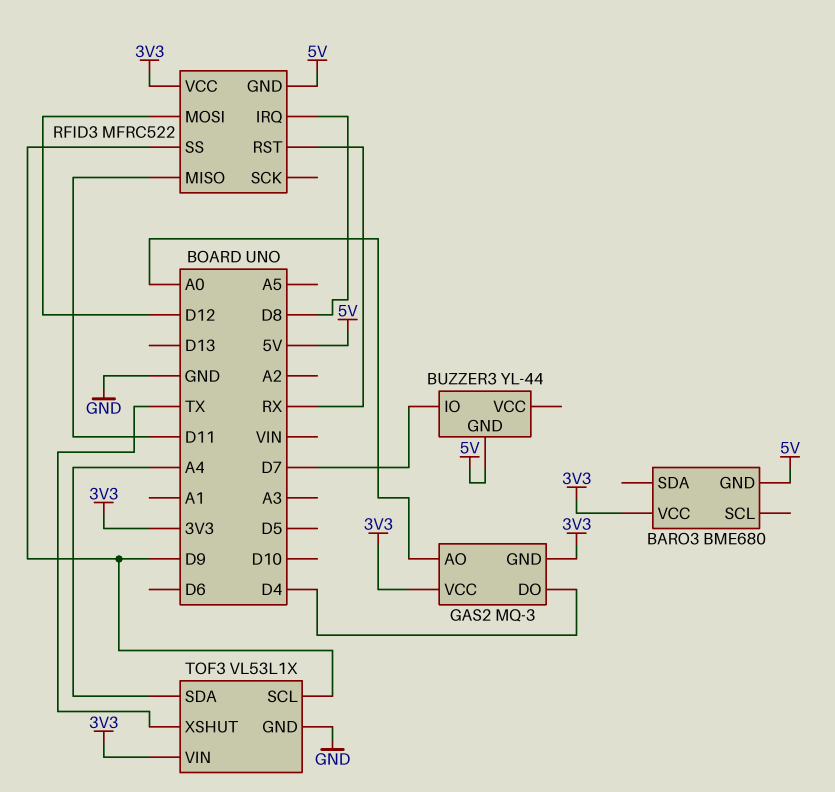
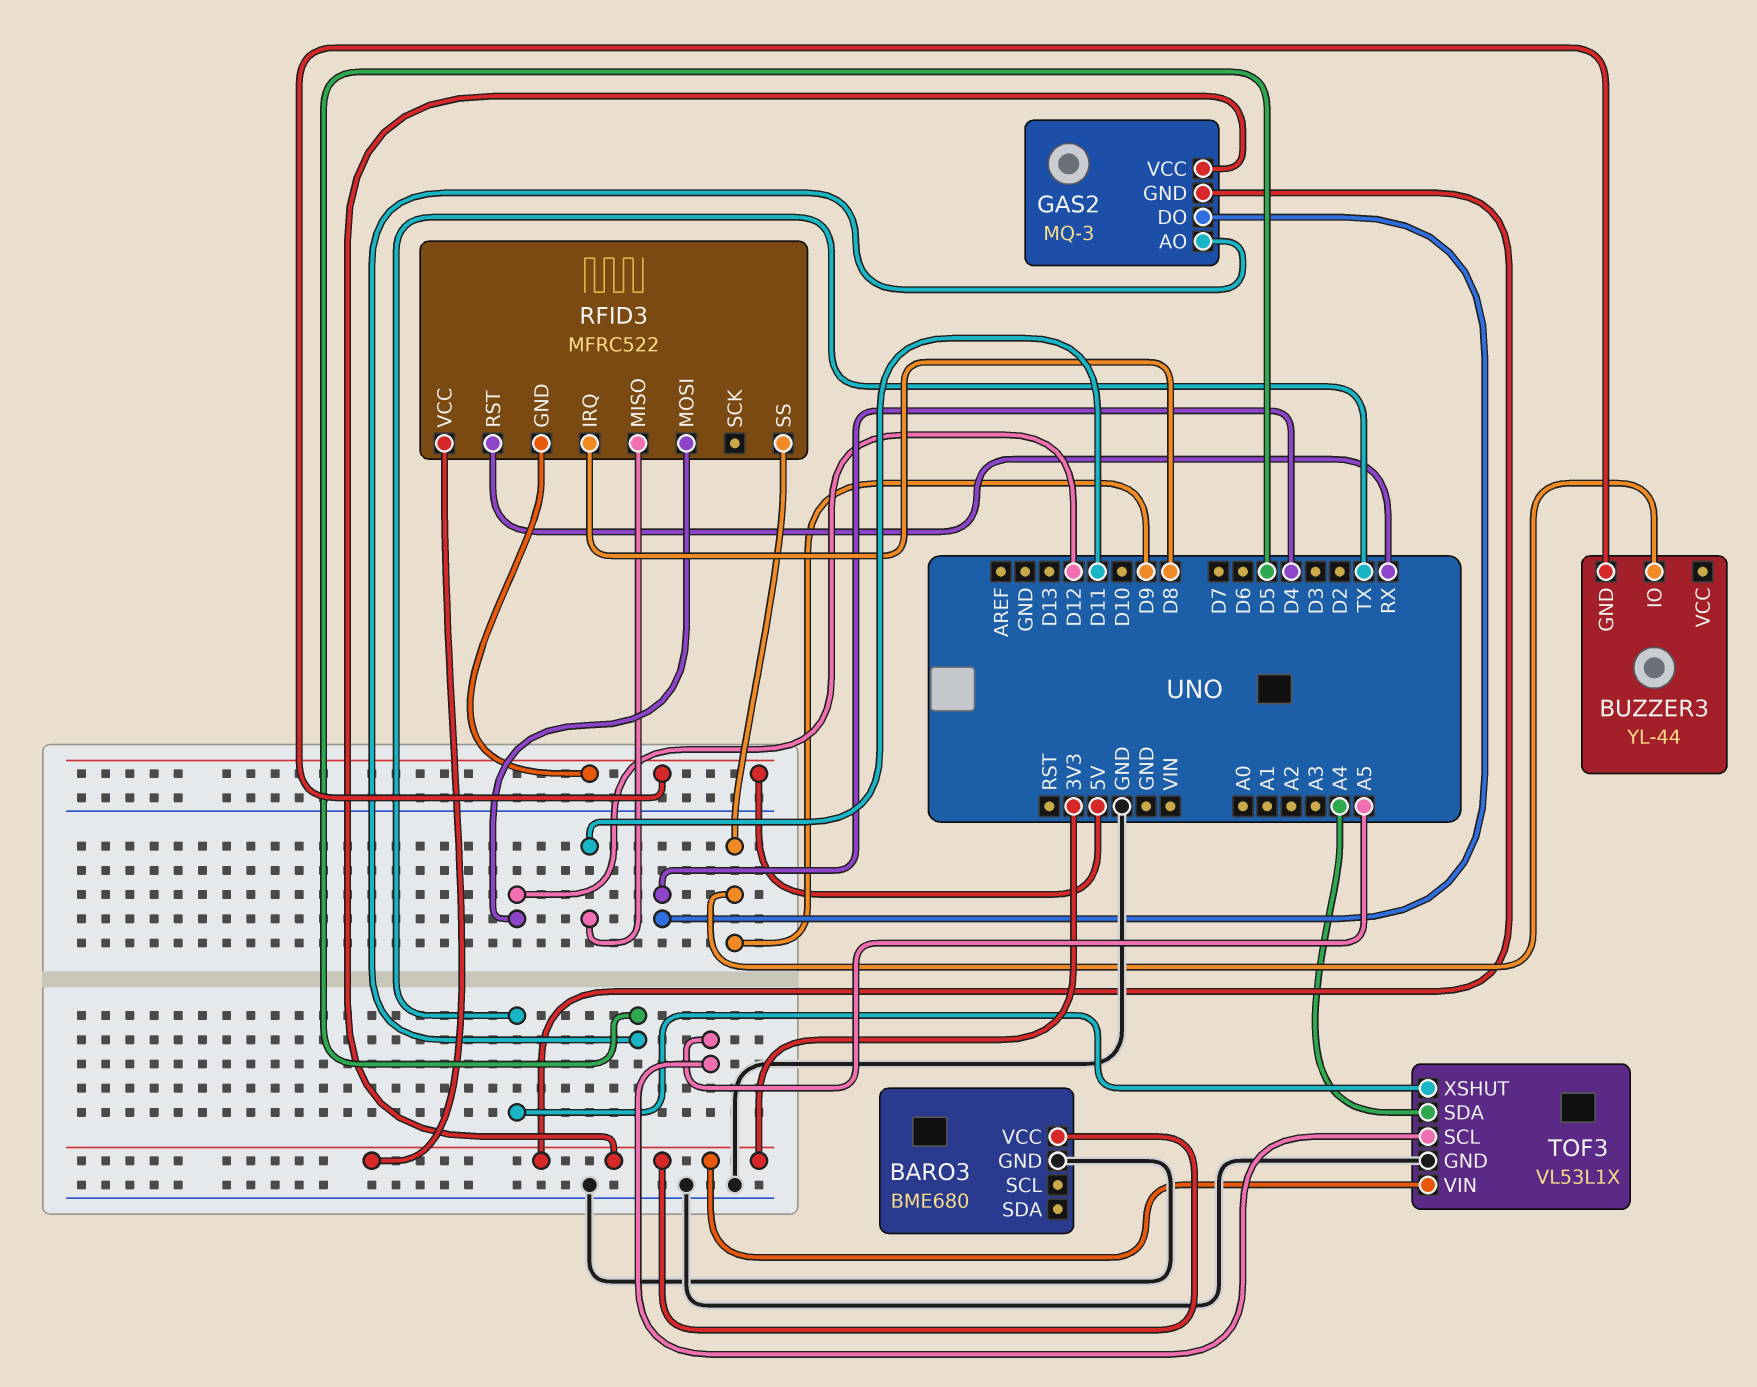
BARO3 pin GND: 5V -> GND
BUZZER3 pin IO: D7 -> D9
GAS2 pin AO: A0 -> D5
TOF3 pin SCL: D9 -> A5

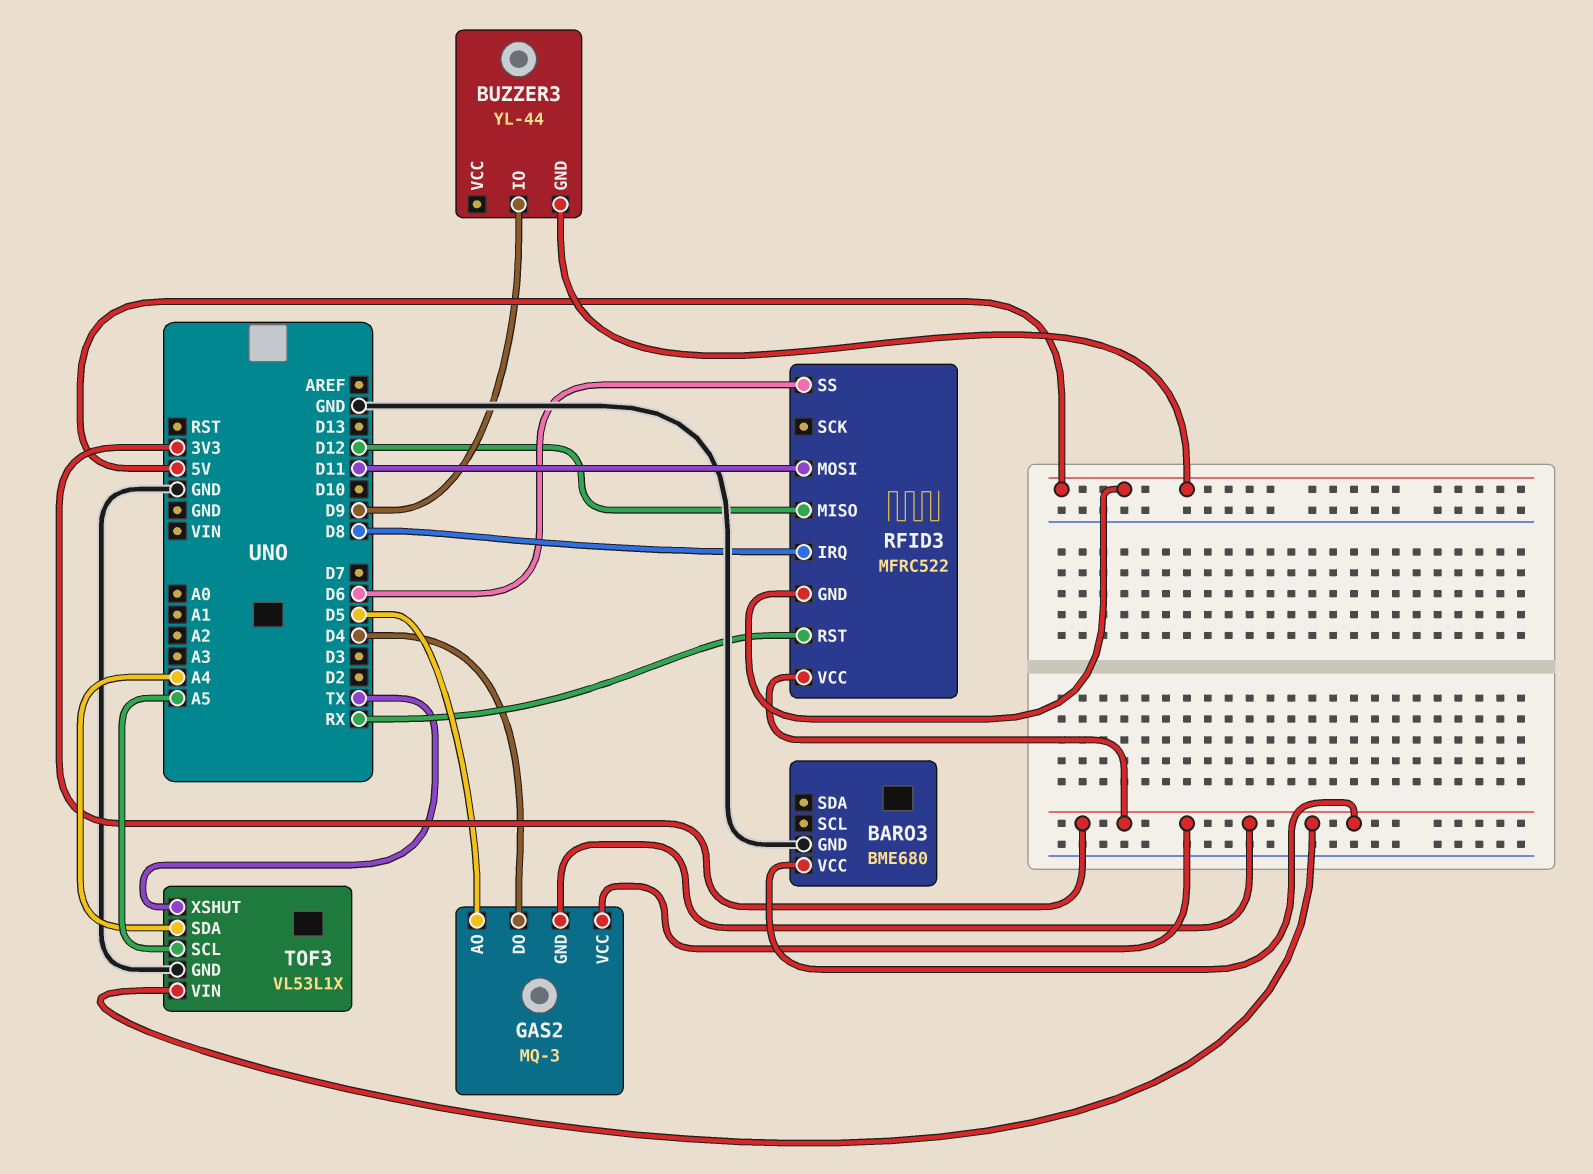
RFID3 pin MISO: D11 -> D12
RFID3 pin MOSI: D12 -> D11
RFID3 pin SS: D9 -> D6

